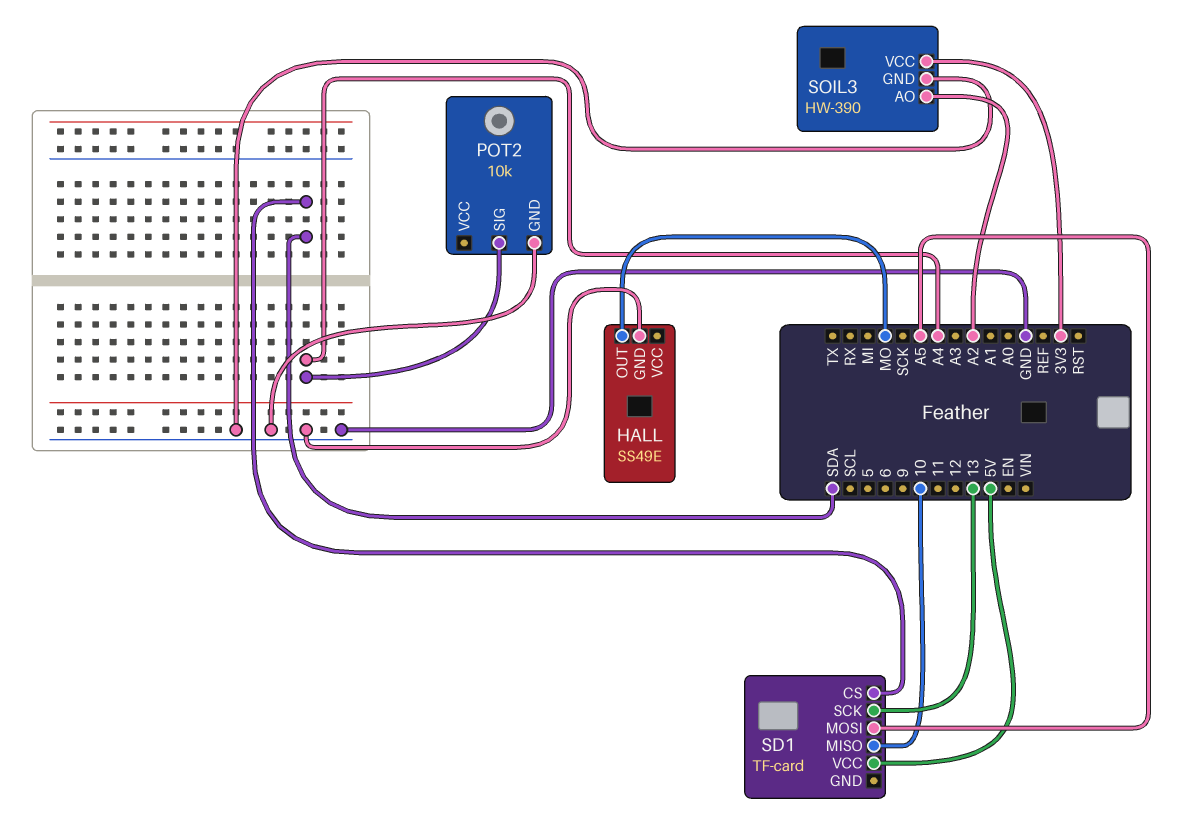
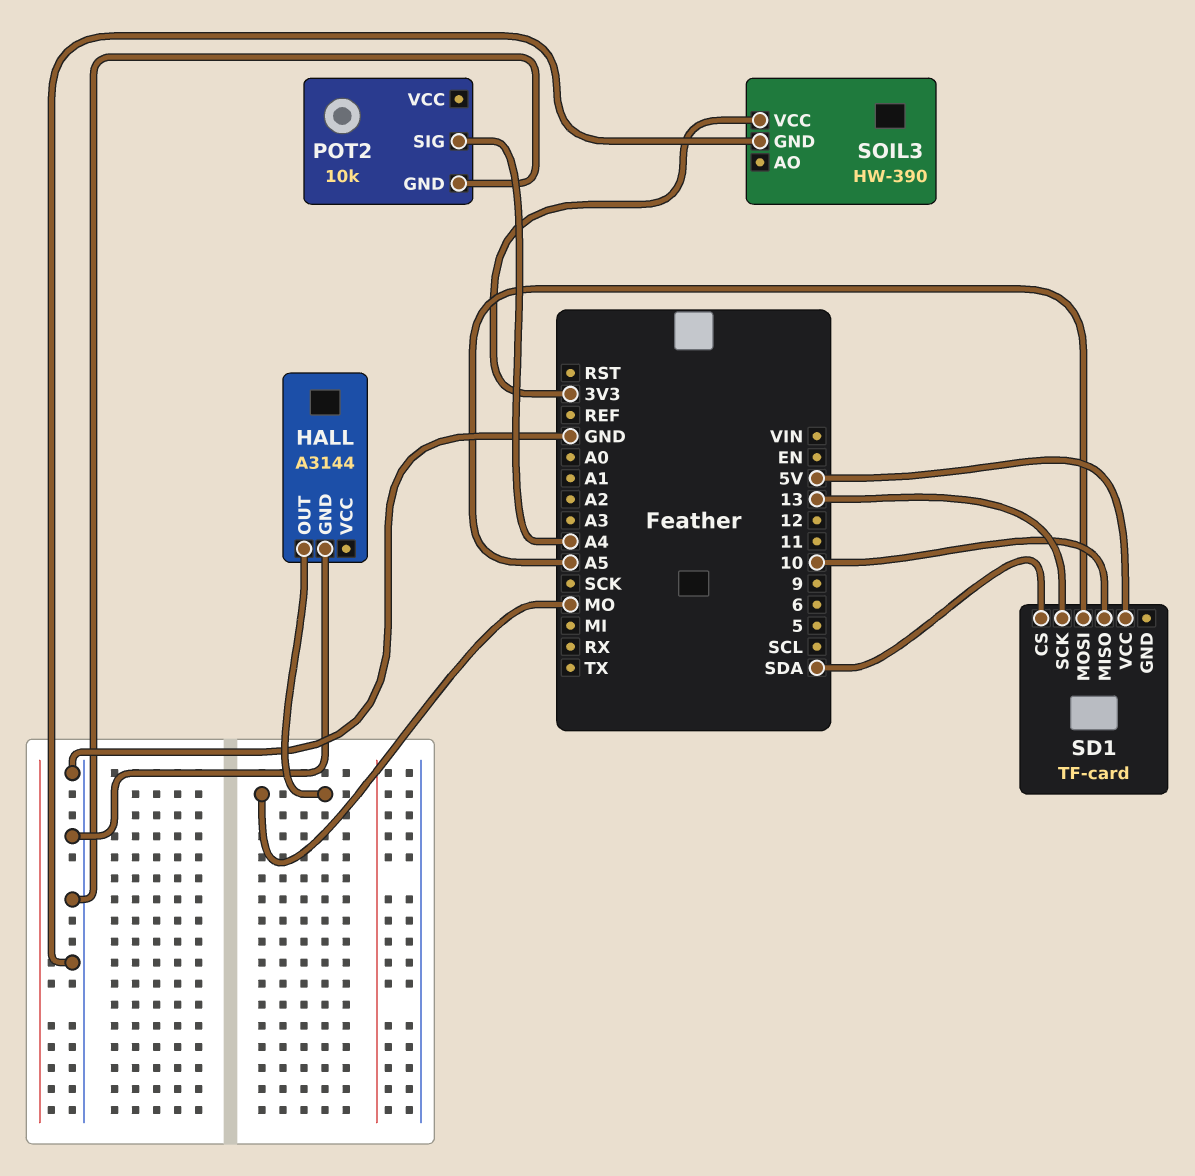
HALL: SS49E -> A3144
SOIL3 pin AO: A2 -> none

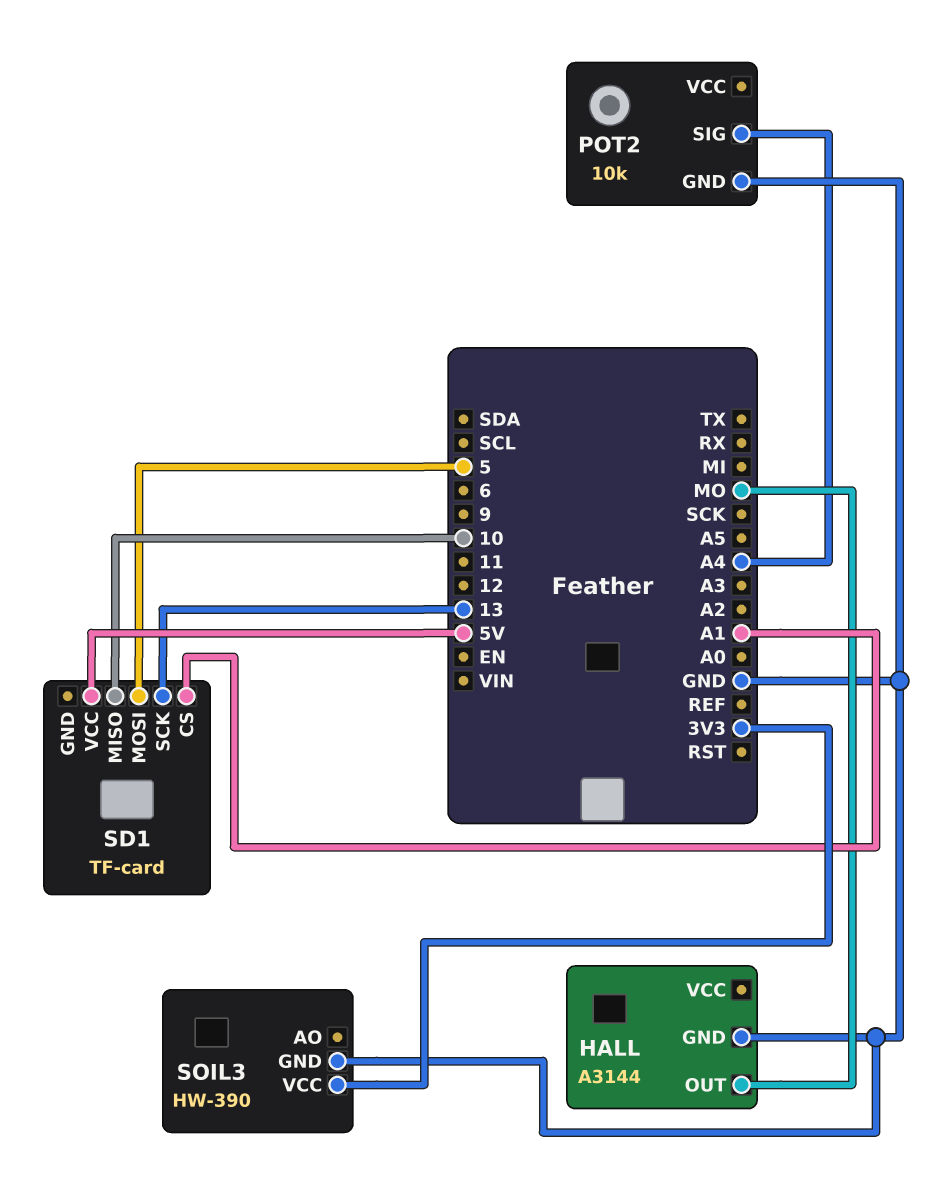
SD1 pin CS: SDA -> A1
SD1 pin MOSI: A5 -> 5

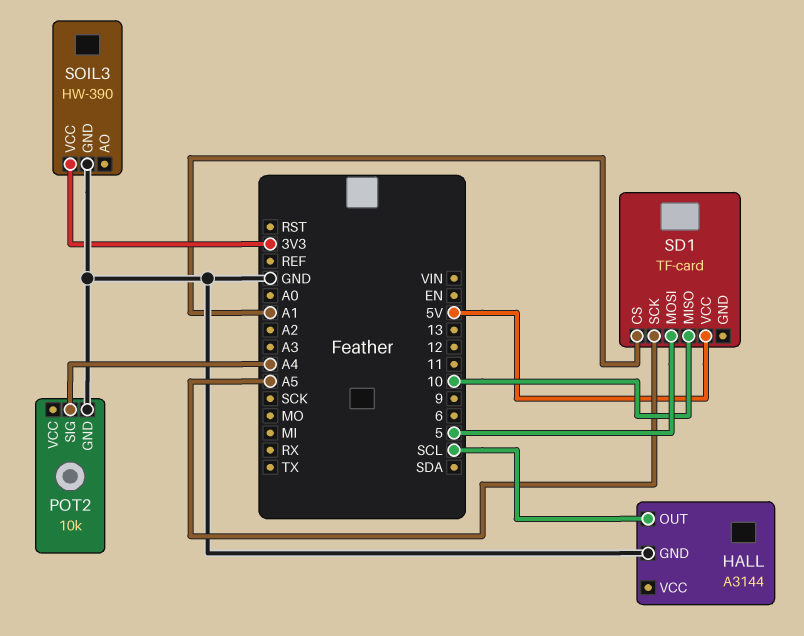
HALL pin OUT: MO -> SCL
SD1 pin SCK: 13 -> A5

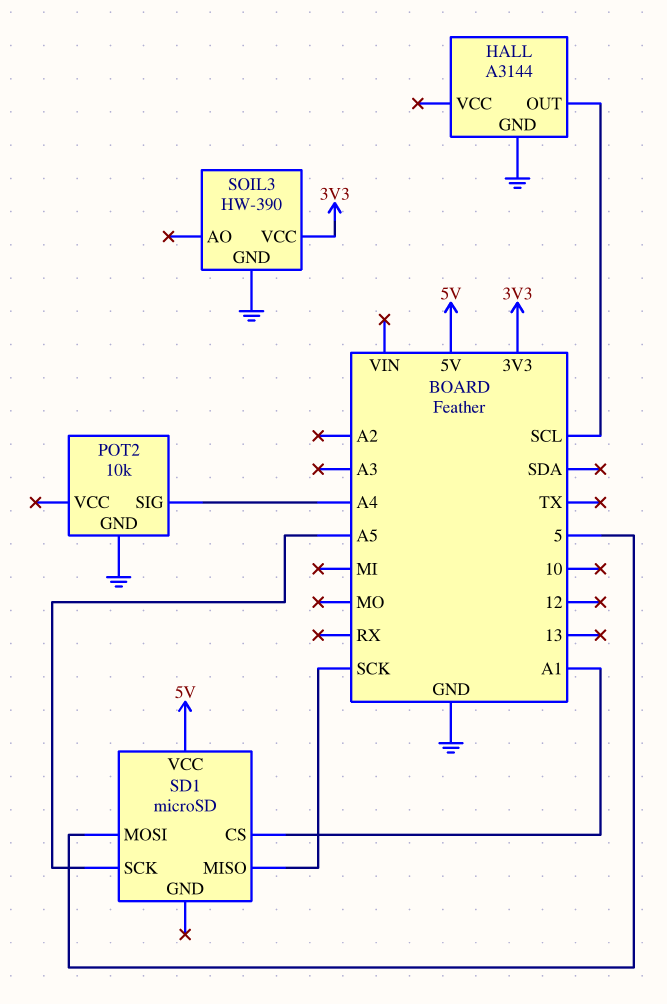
SD1: TF-card -> microSD
SD1 pin MISO: 10 -> SCK

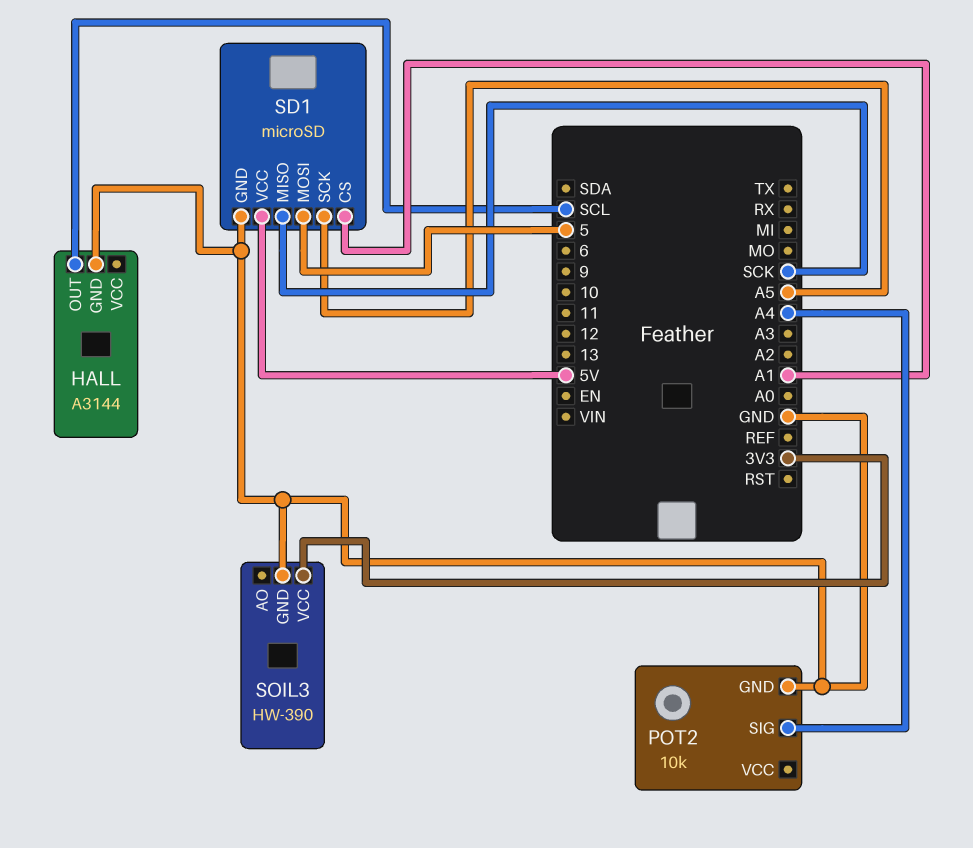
SD1 pin GND: none -> GND

